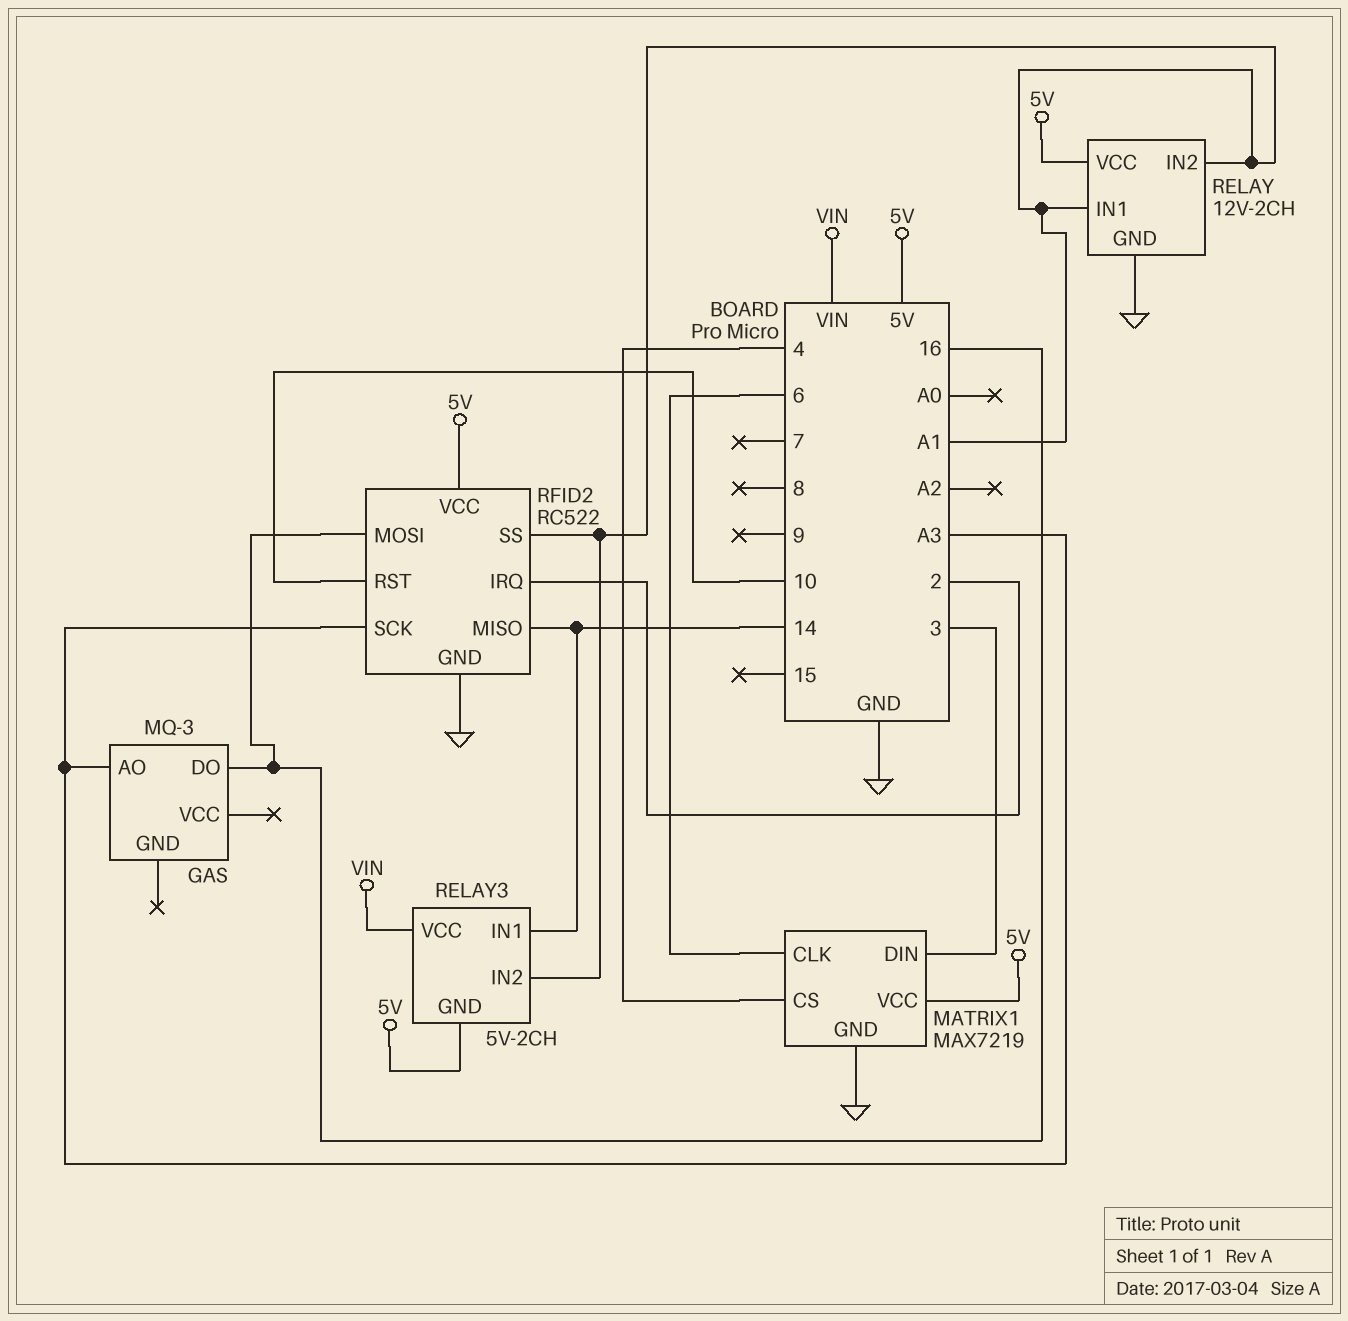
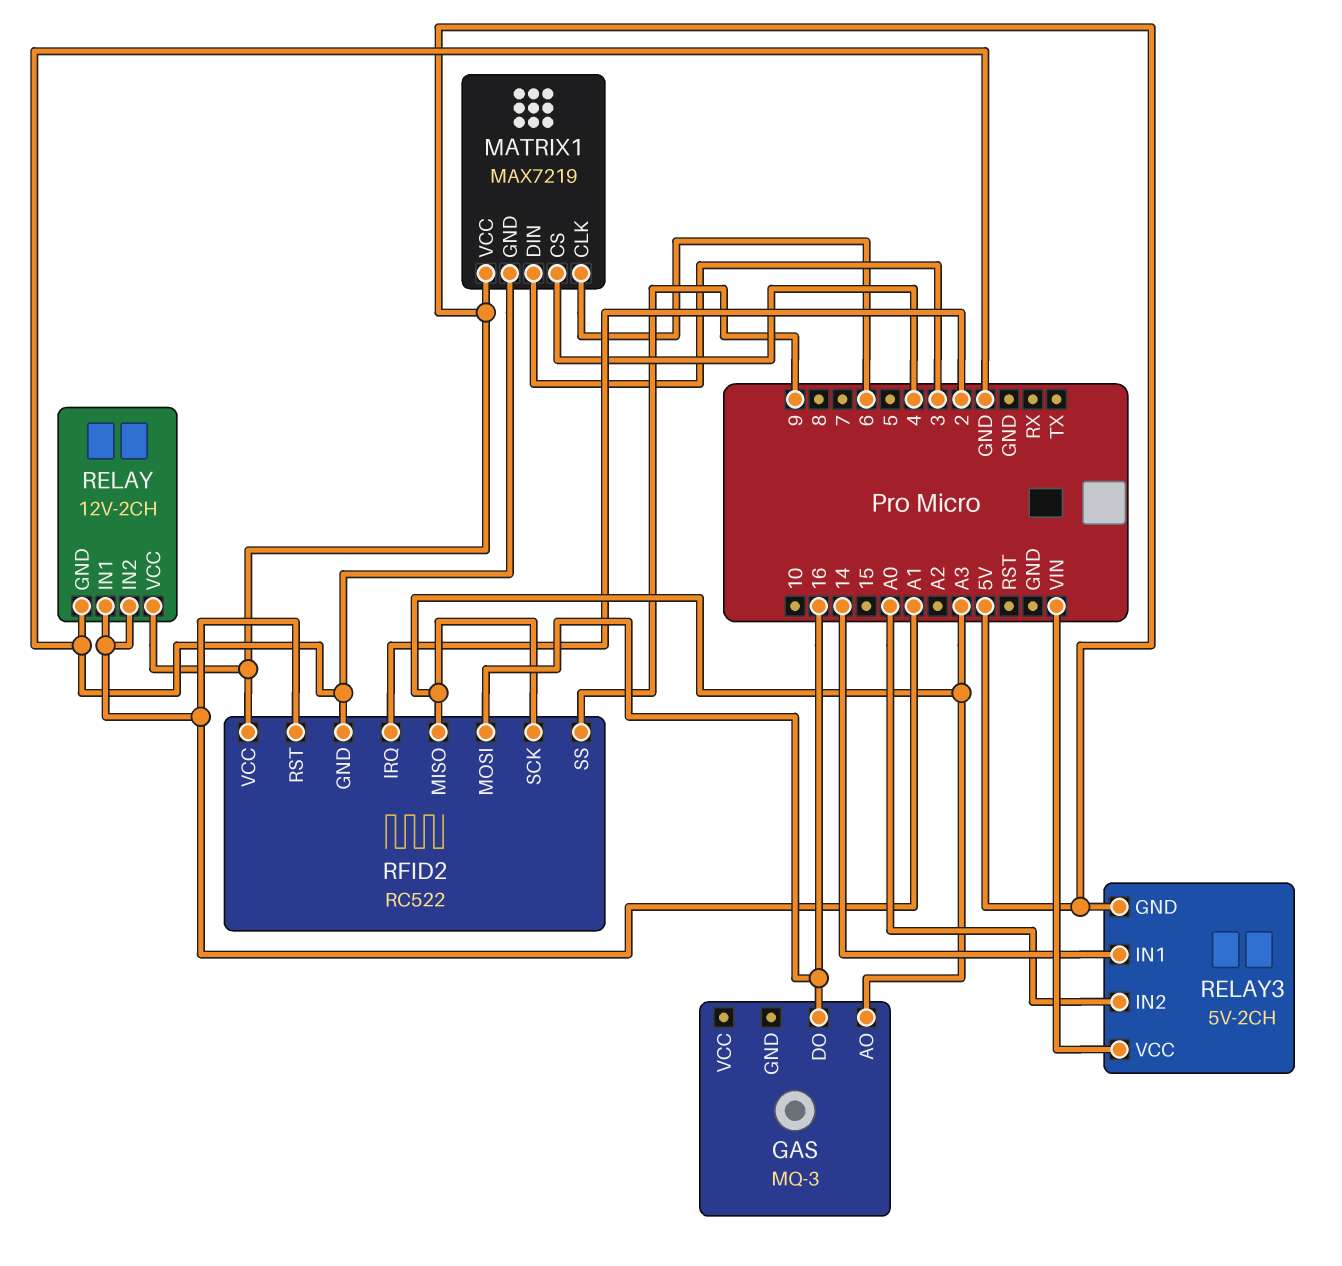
RELAY3 pin IN2: A1 -> A0
RFID2 pin MISO: 14 -> A3
RFID2 pin RST: 10 -> A1
RFID2 pin SS: A1 -> 9

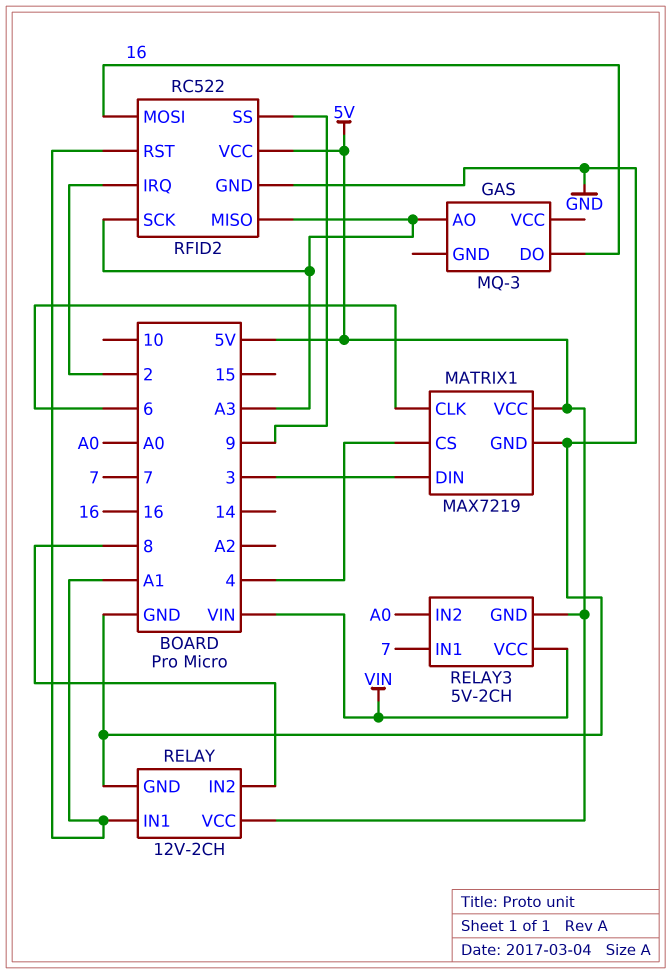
RELAY pin IN2: A1 -> 8
RELAY3 pin IN1: 14 -> 7

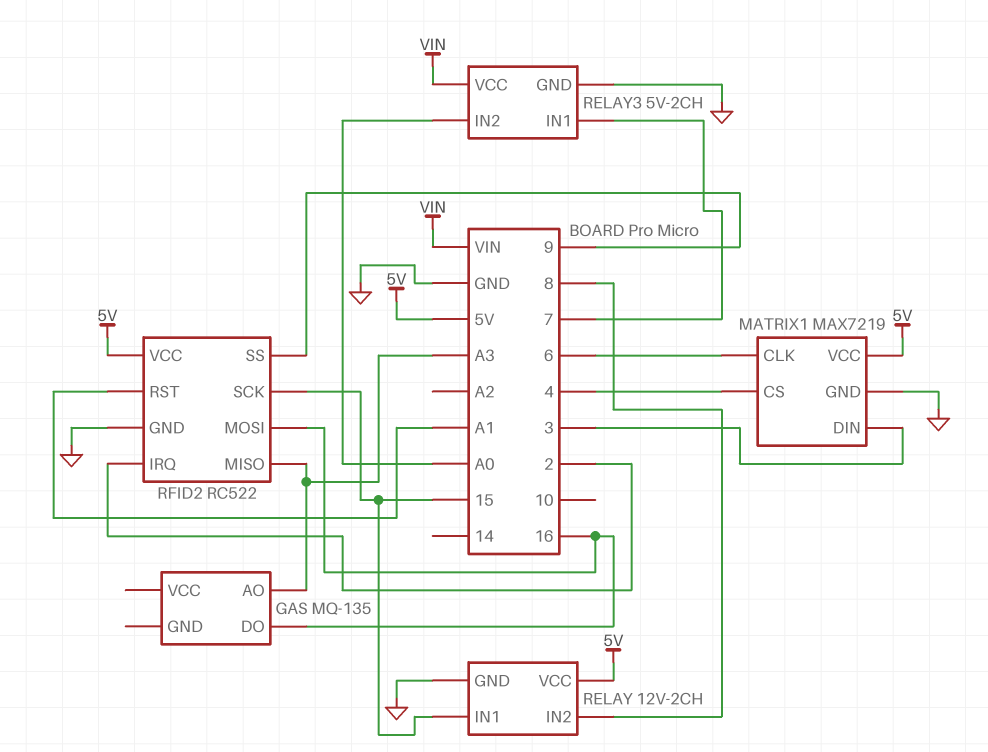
GAS: MQ-3 -> MQ-135
RELAY pin IN1: A1 -> 15
RELAY3 pin GND: 5V -> GND
RFID2 pin SCK: A3 -> 15

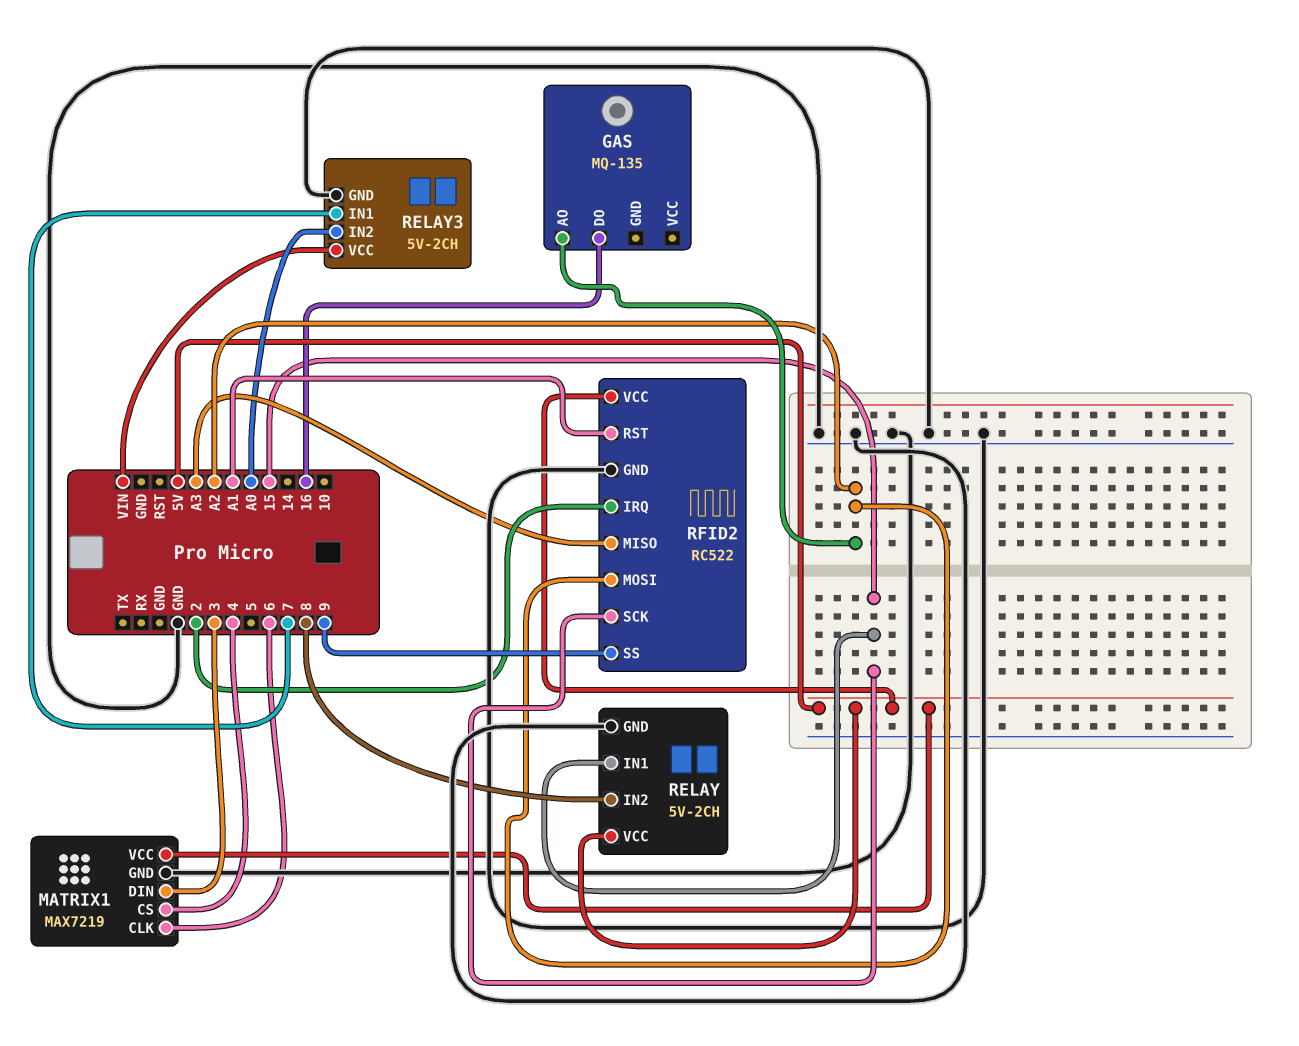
GAS pin AO: A3 -> A2
RELAY: 12V-2CH -> 5V-2CH
RFID2 pin MOSI: 16 -> A2

